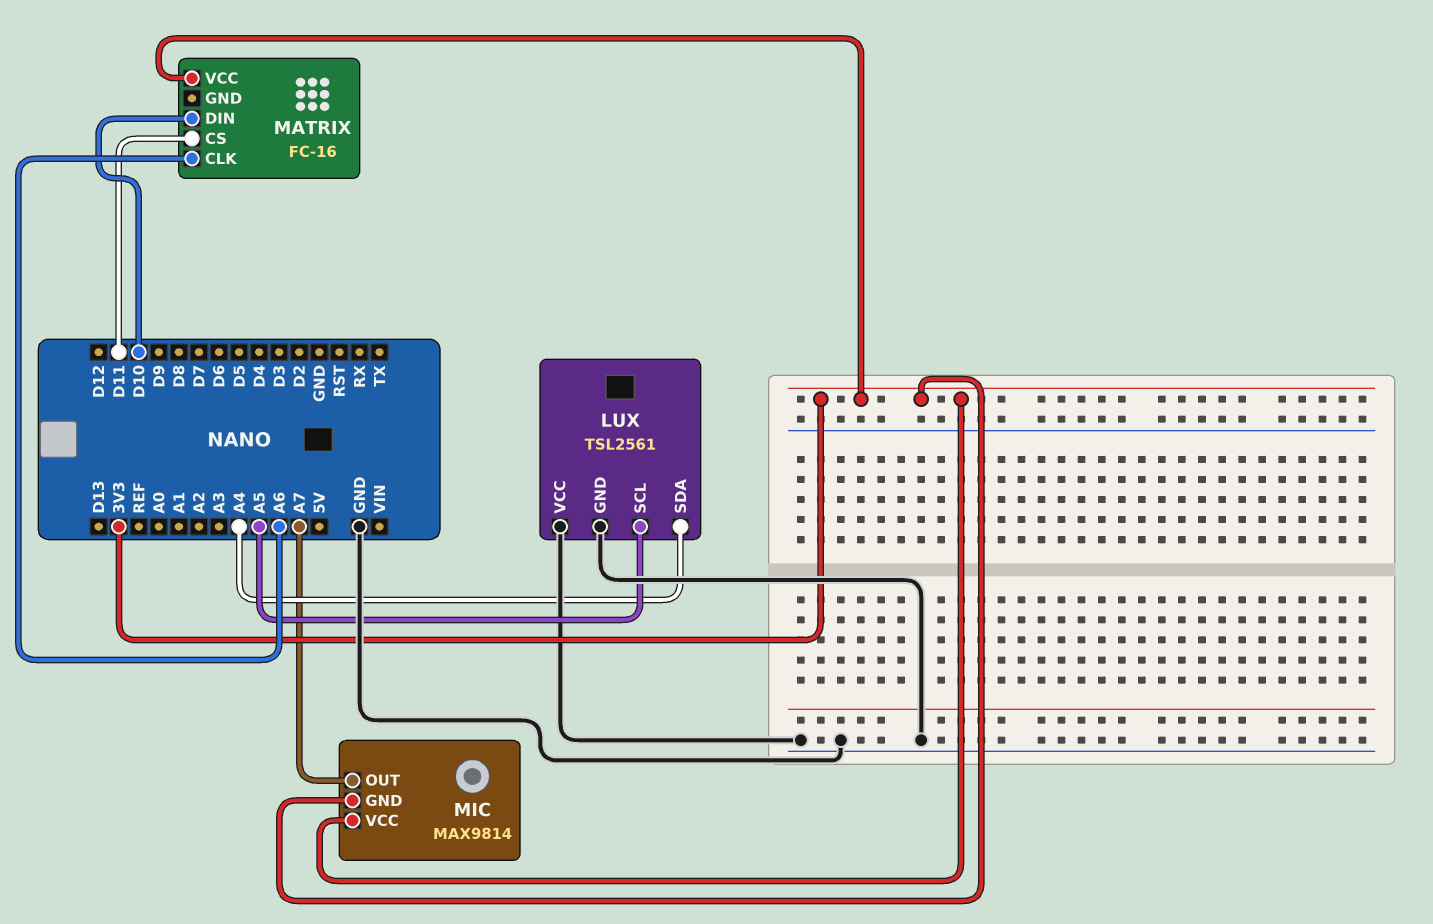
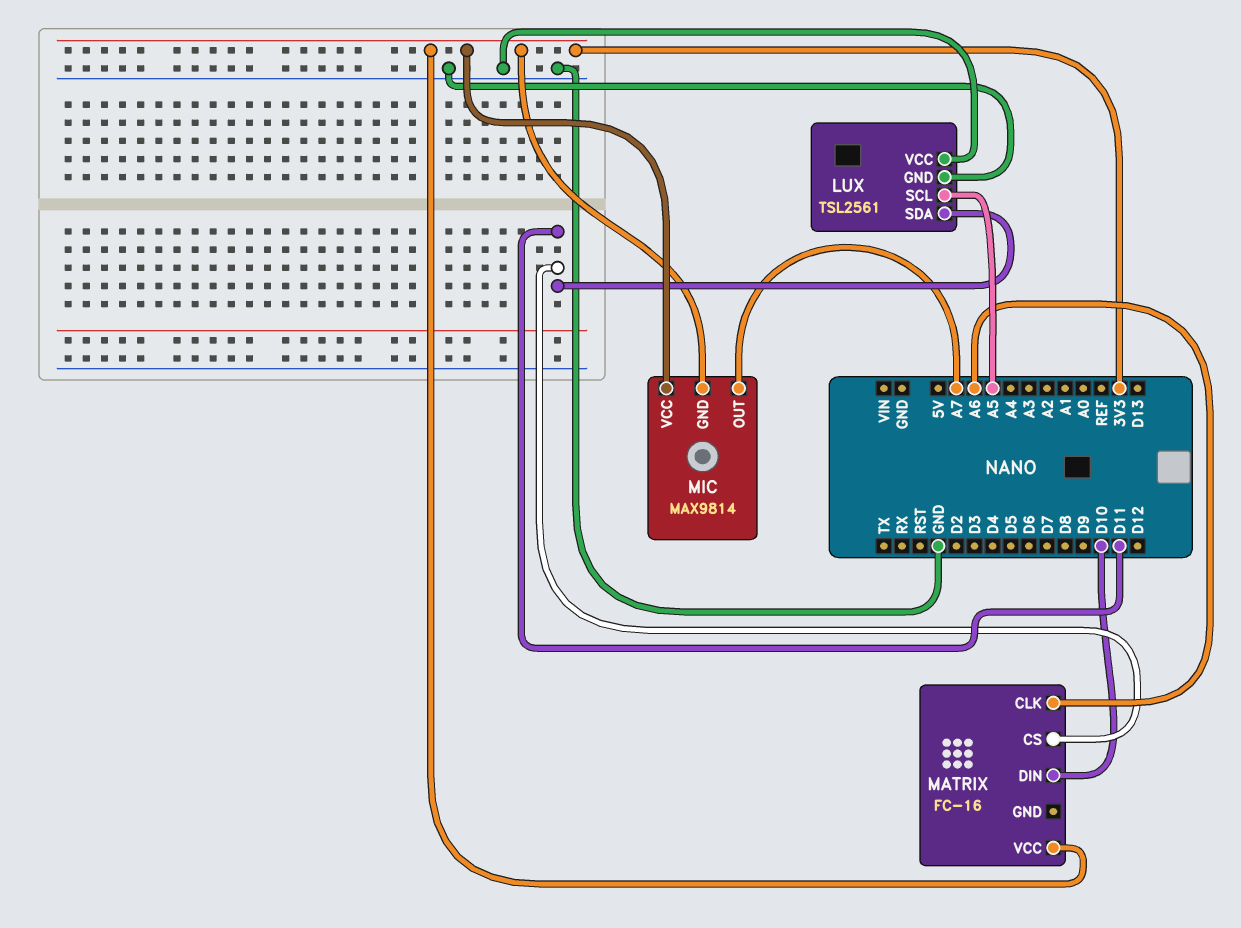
LUX pin SDA: A4 -> D11

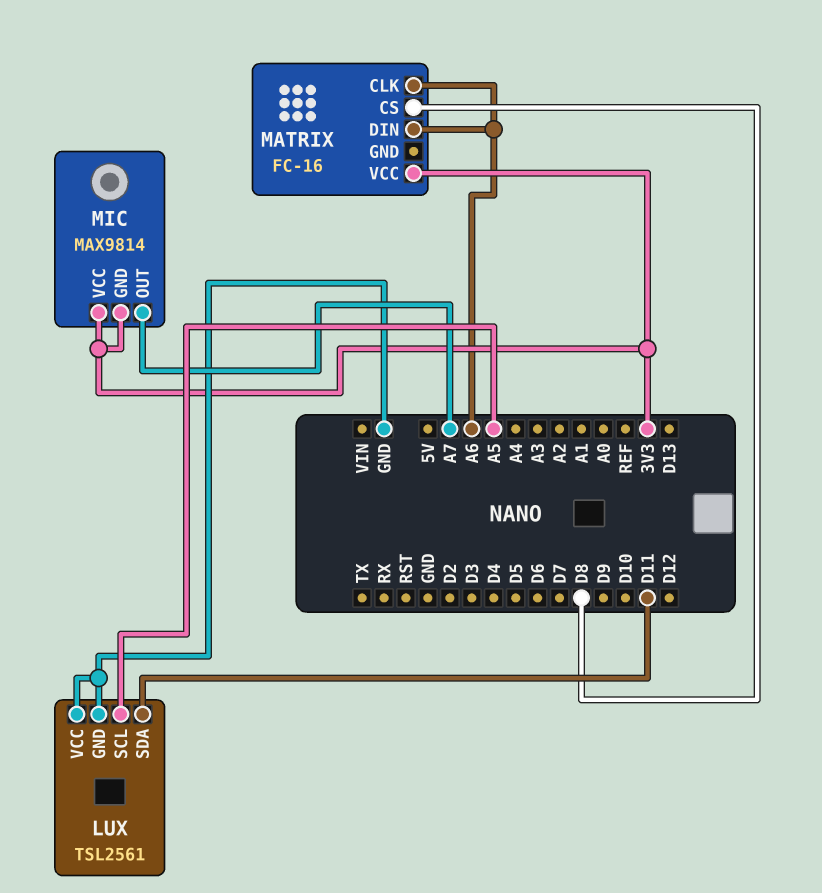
MATRIX pin CS: D11 -> D8
MATRIX pin DIN: D10 -> A6

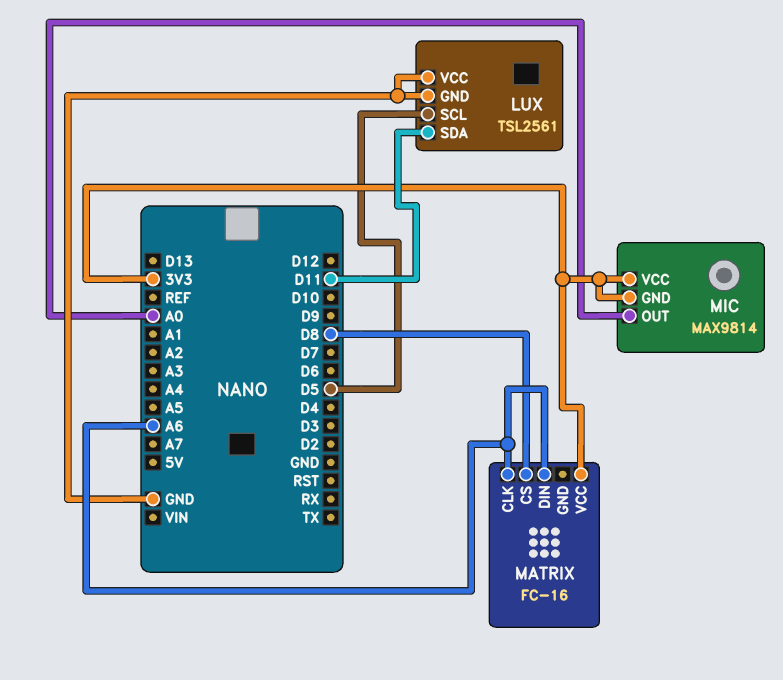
LUX pin SCL: A5 -> D5
MIC pin OUT: A7 -> A0

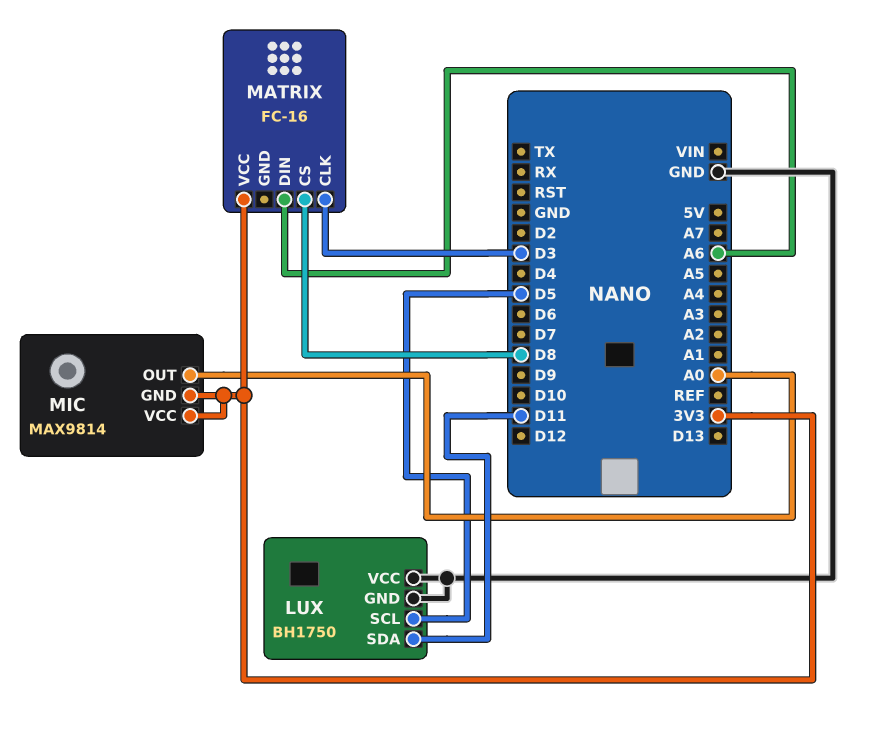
LUX: TSL2561 -> BH1750
MATRIX pin CLK: A6 -> D3

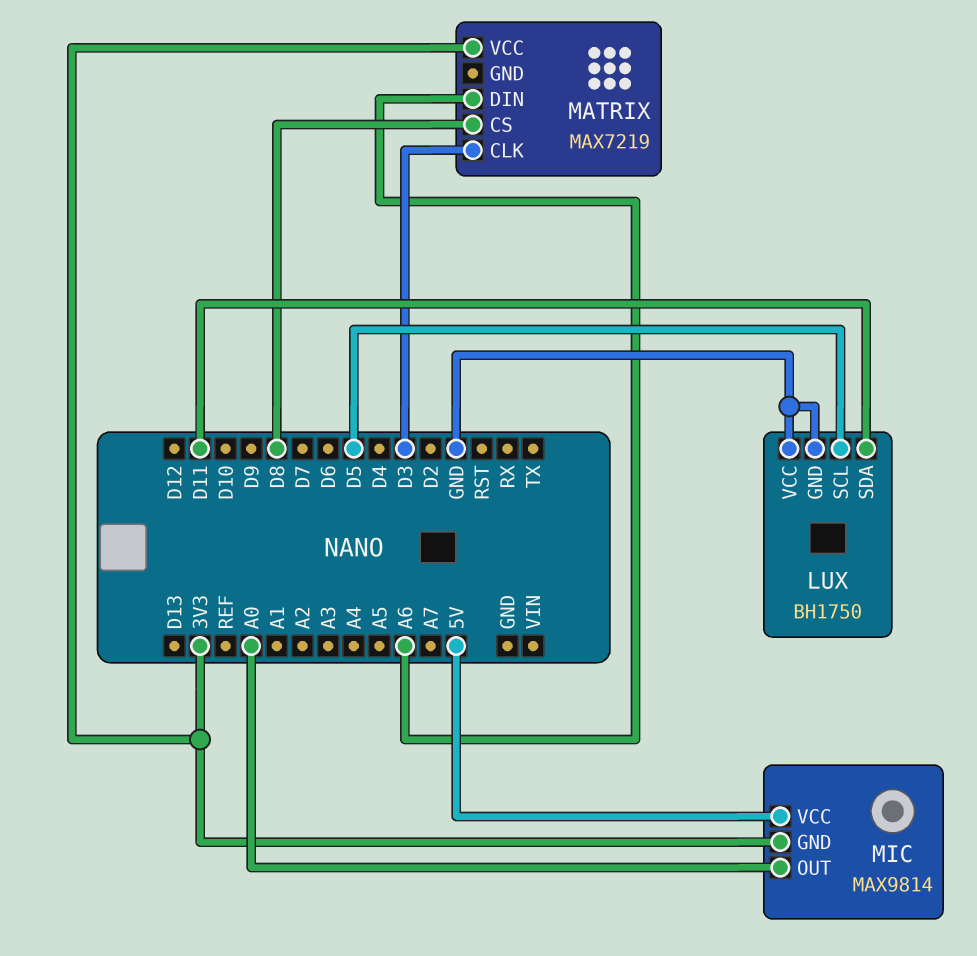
MATRIX: FC-16 -> MAX7219
MIC pin VCC: 3V3 -> 5V

